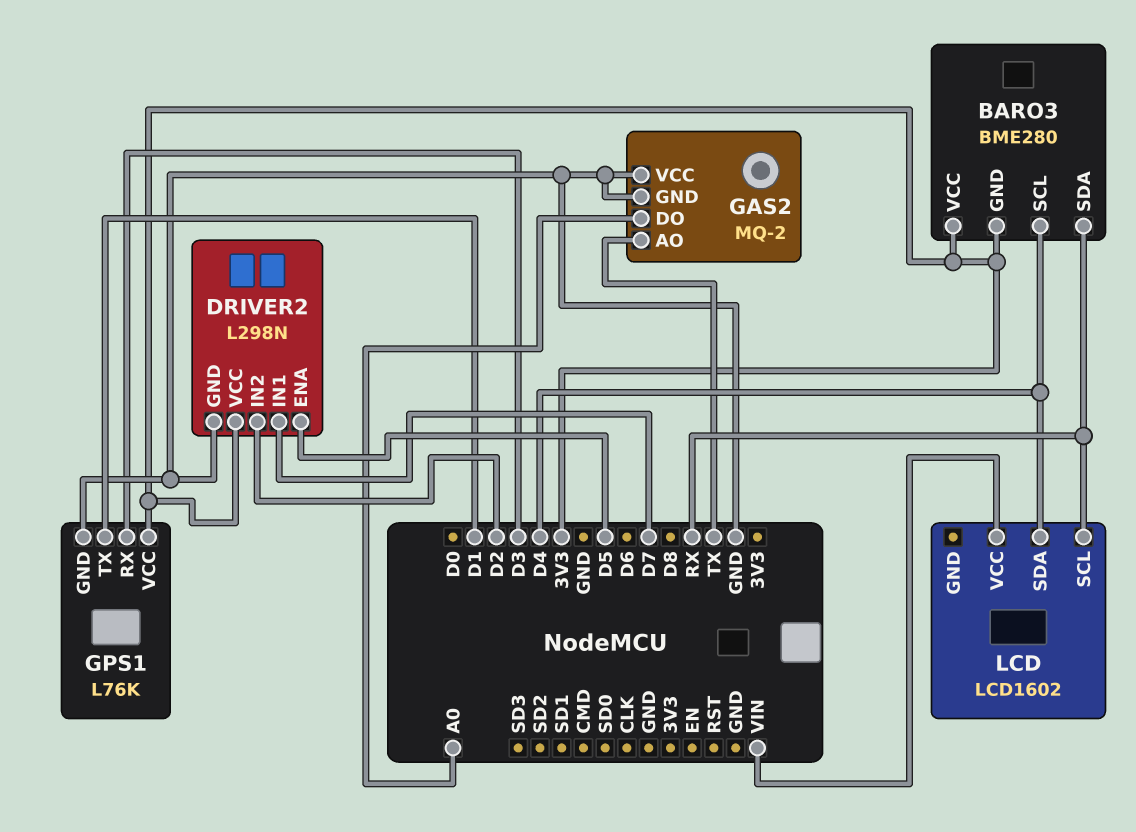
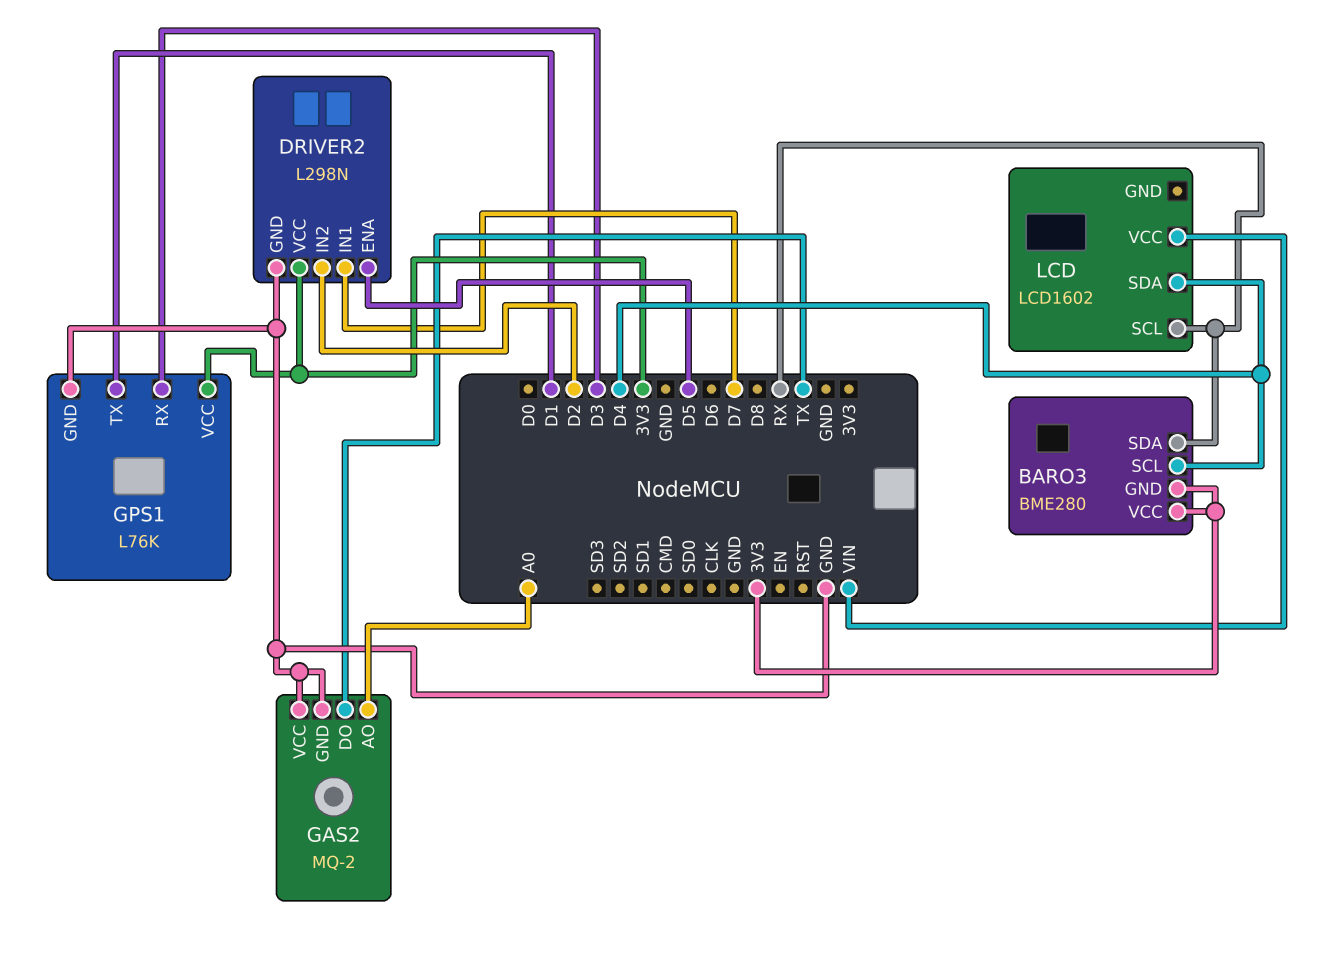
GAS2 pin AO: TX -> A0
GAS2 pin DO: A0 -> TX

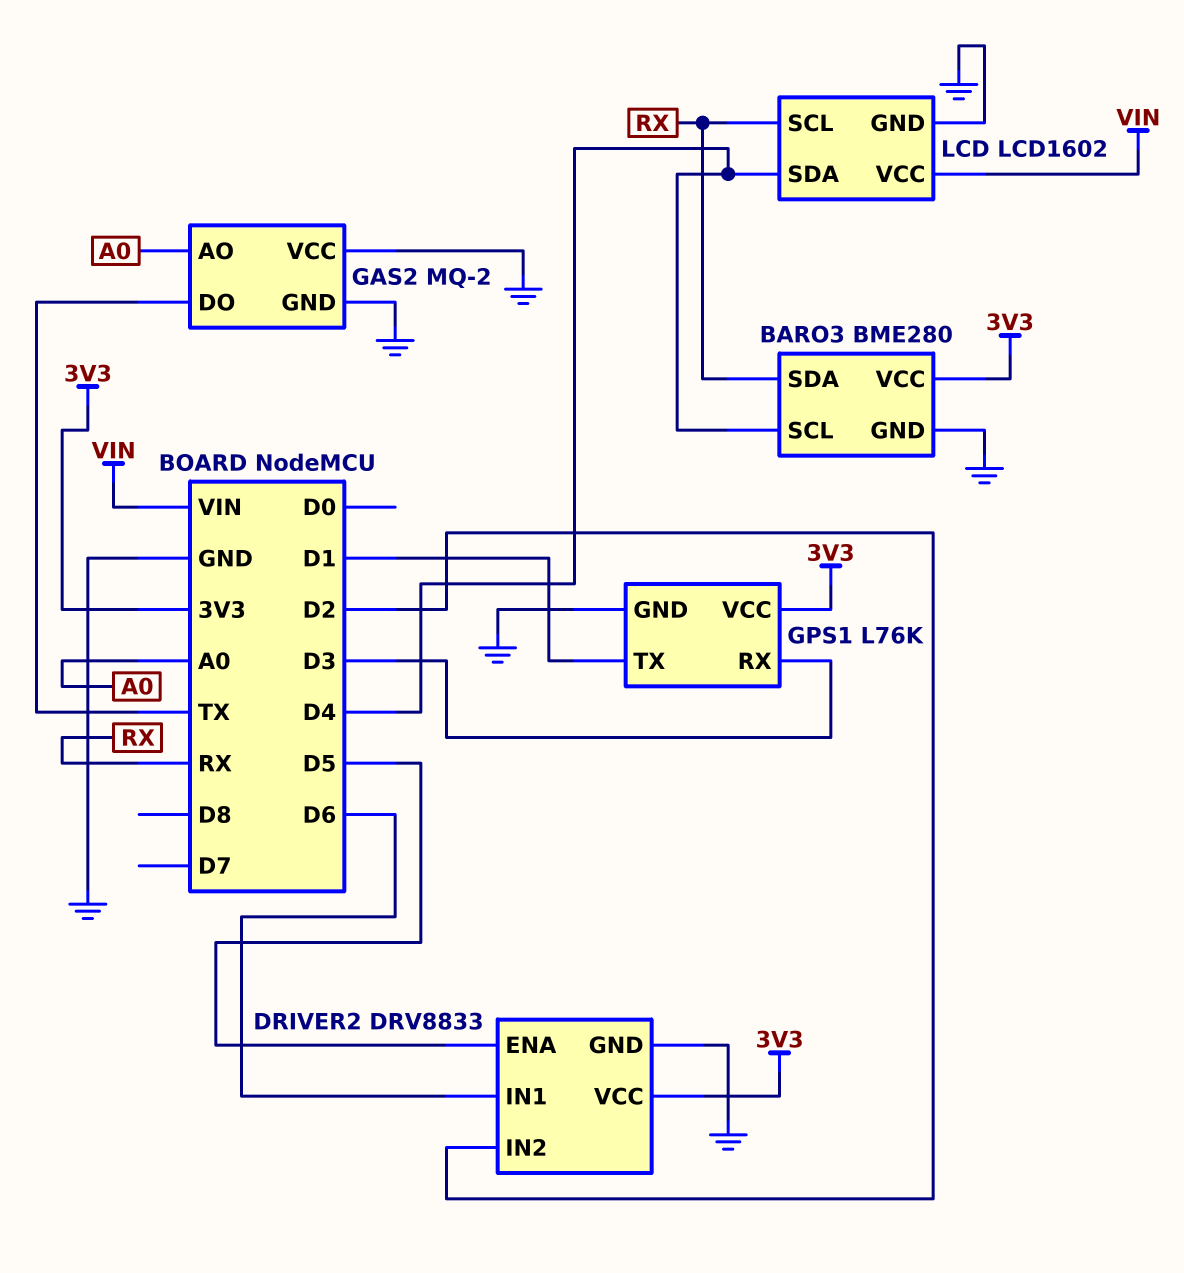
BARO3 pin GND: 3V3 -> GND
DRIVER2: L298N -> DRV8833
DRIVER2 pin IN1: D7 -> D6
LCD pin GND: none -> GND

